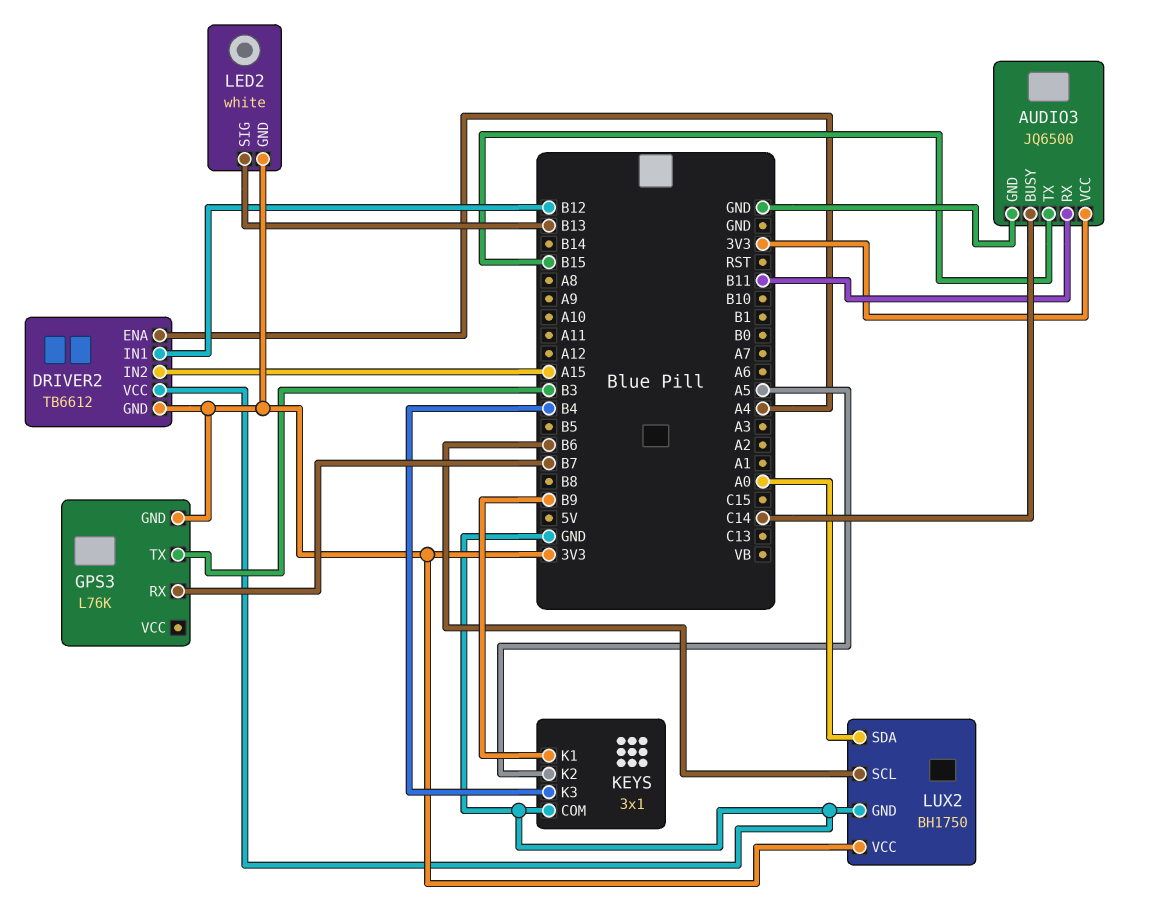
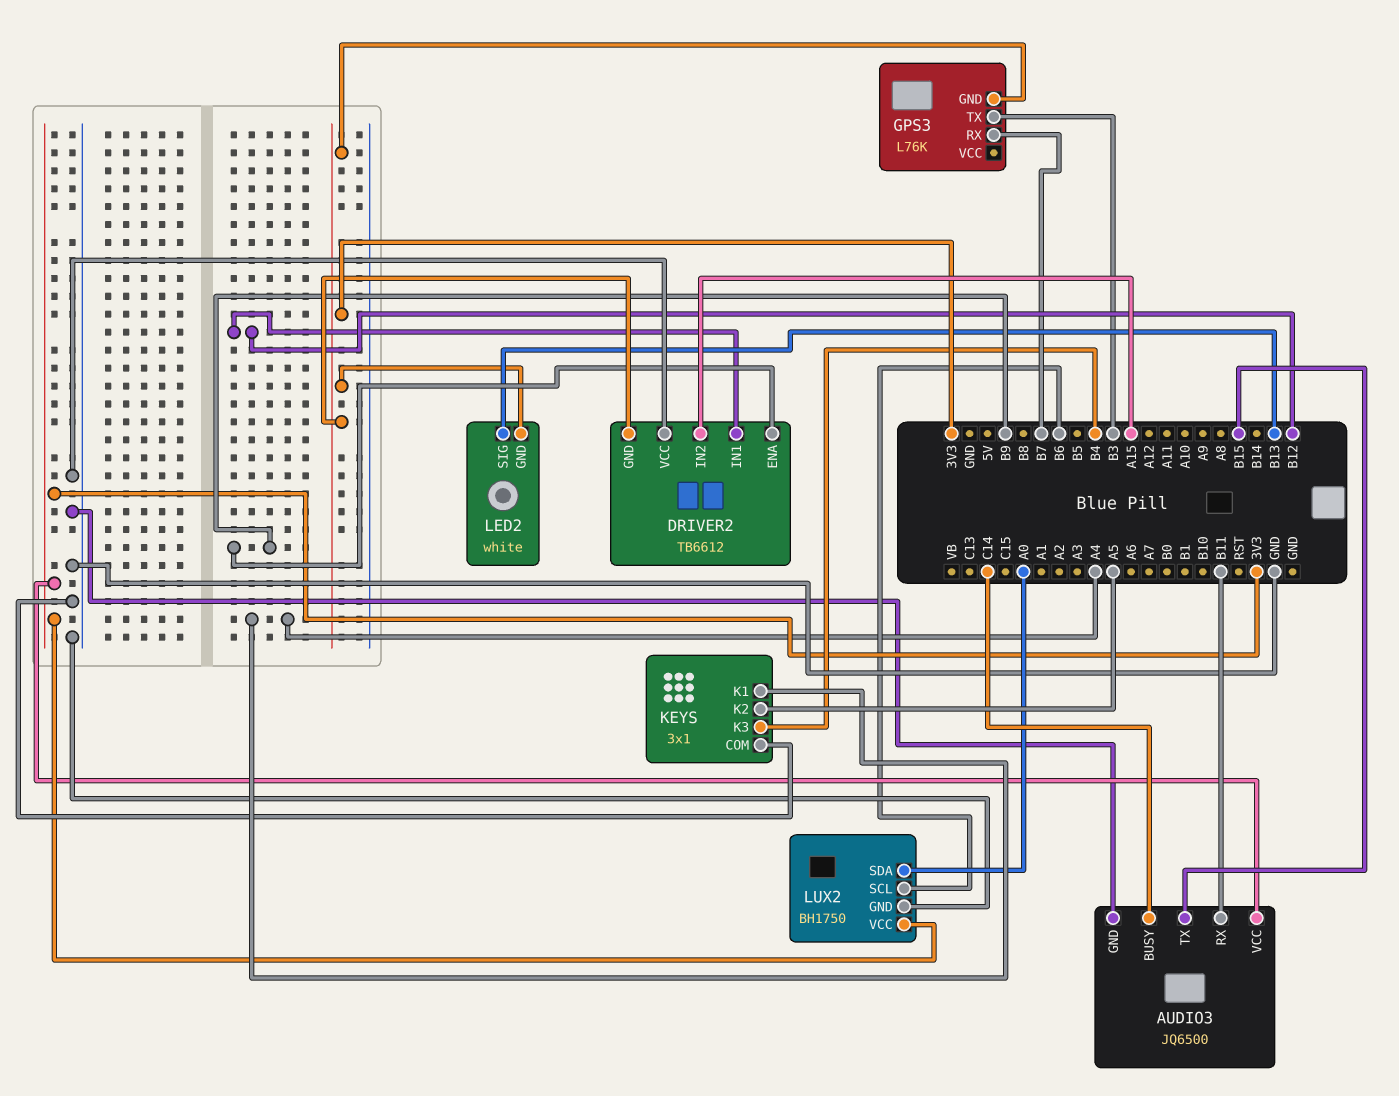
DRIVER2 pin ENA: A4 -> B9
KEYS pin K1: B9 -> A4

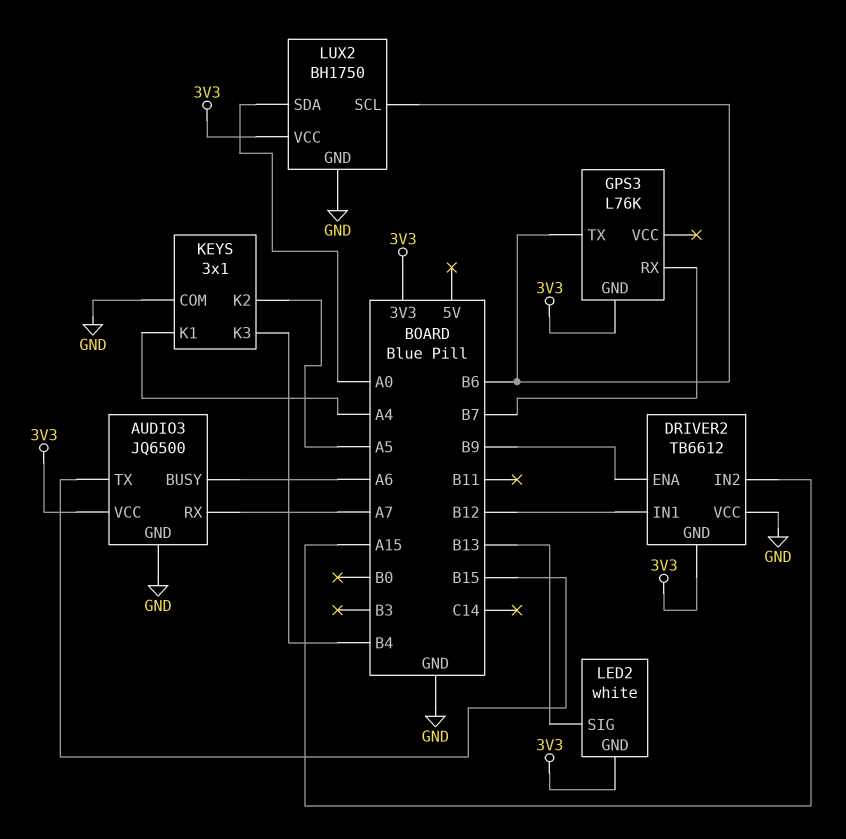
AUDIO3 pin BUSY: C14 -> A6
AUDIO3 pin RX: B11 -> A7
GPS3 pin TX: B3 -> B6

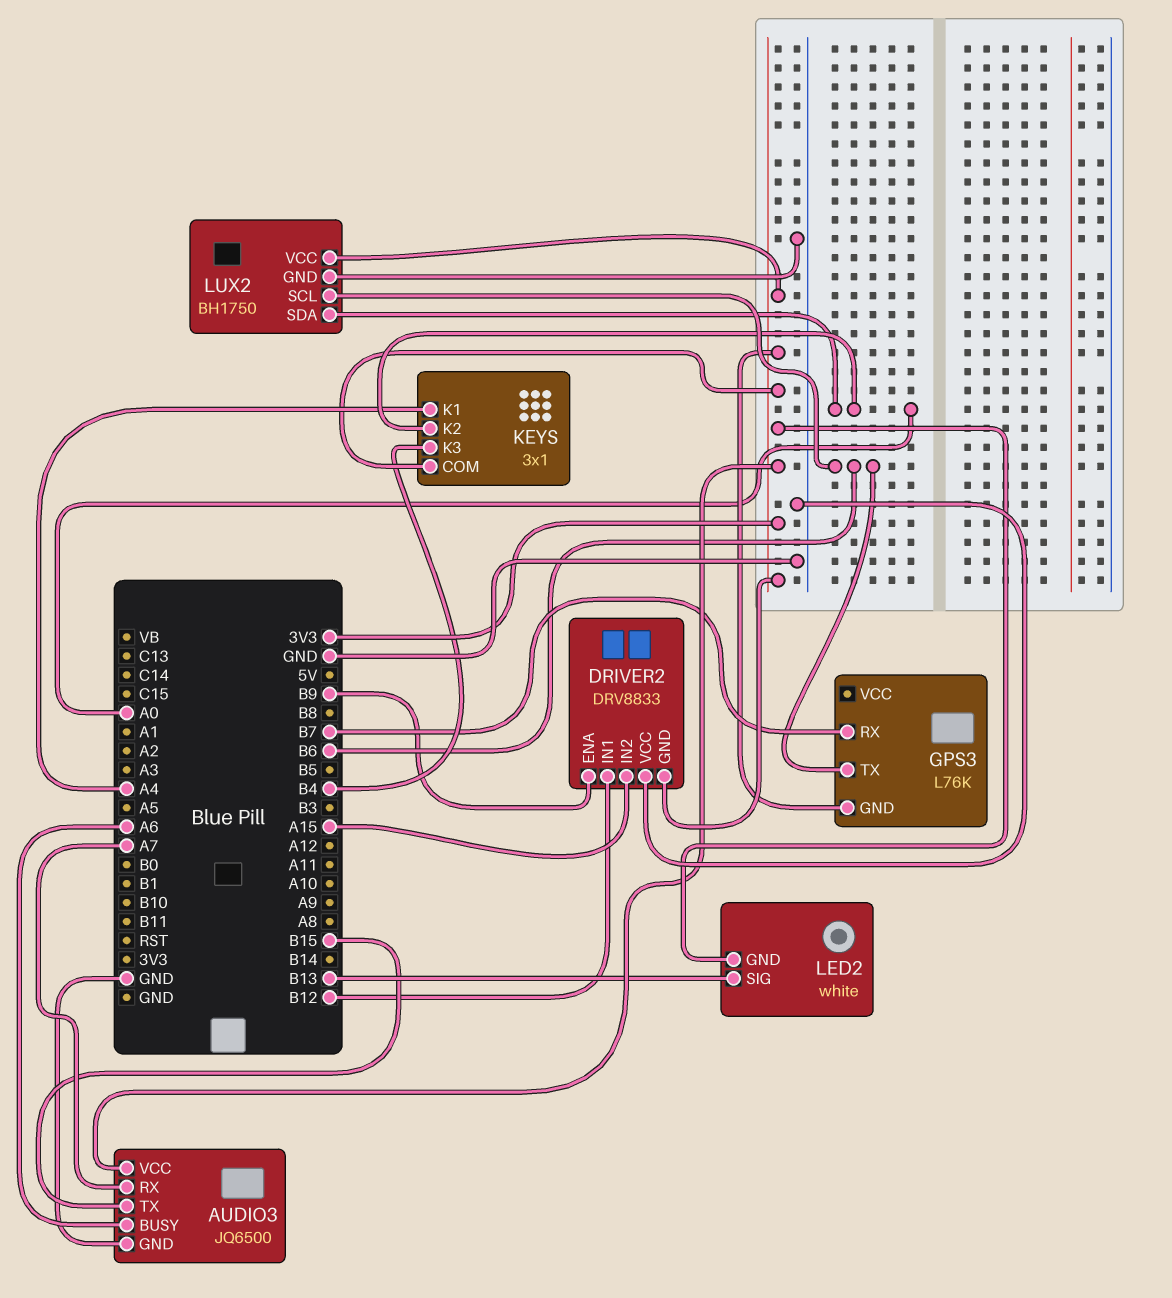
DRIVER2: TB6612 -> DRV8833
KEYS pin COM: GND -> 3V3
KEYS pin K2: A5 -> A0

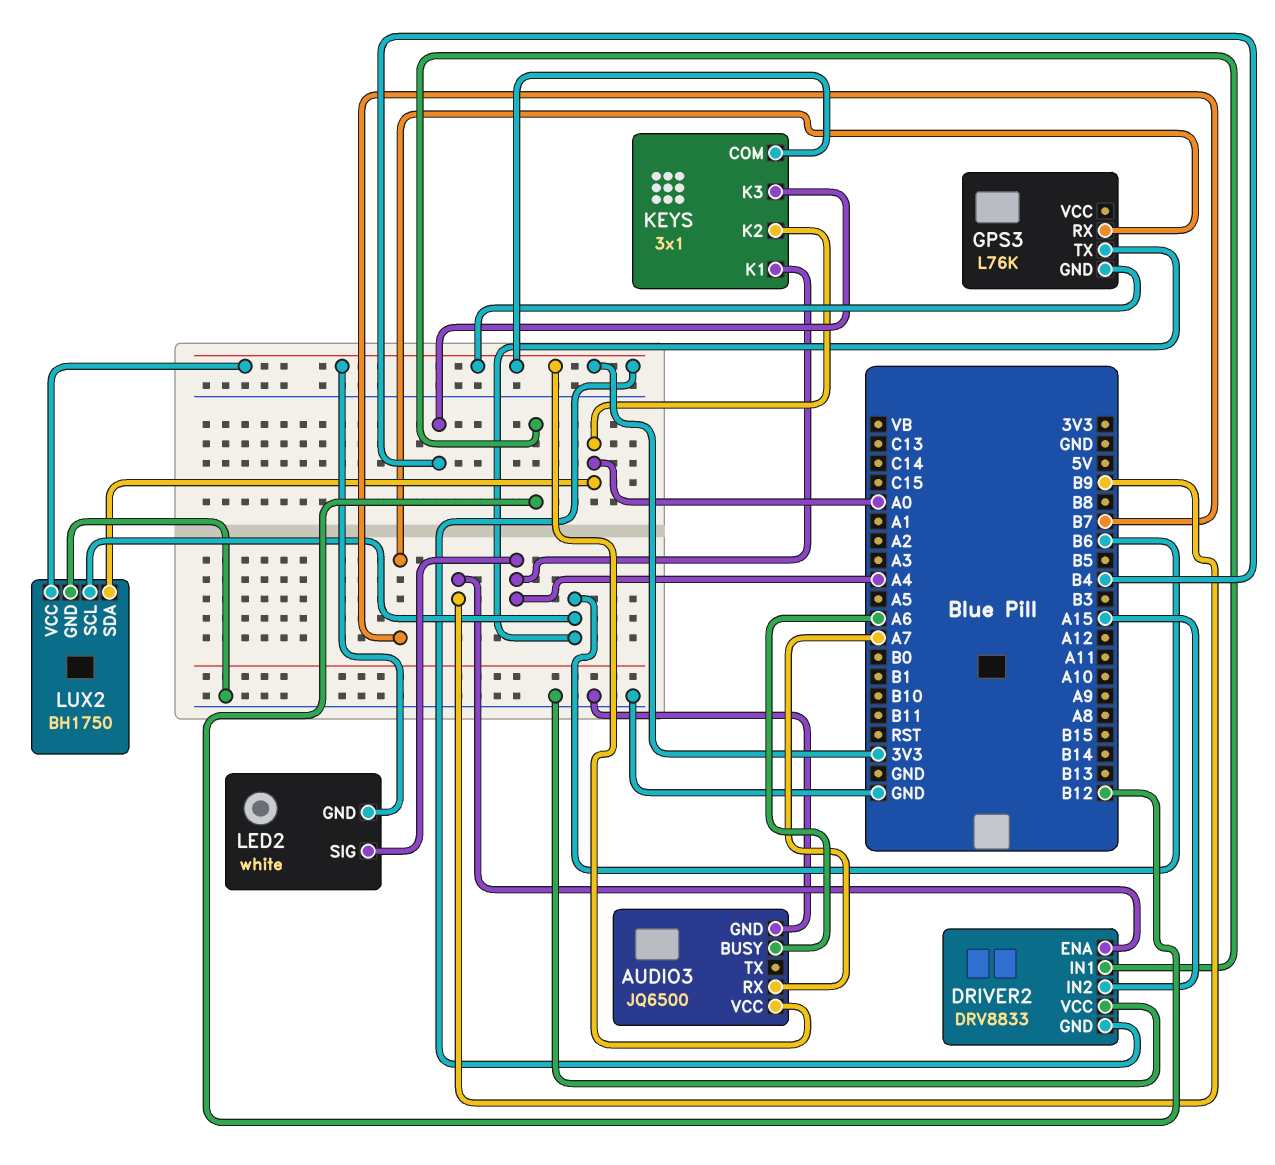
AUDIO3 pin TX: B15 -> none
LED2 pin SIG: B13 -> A4

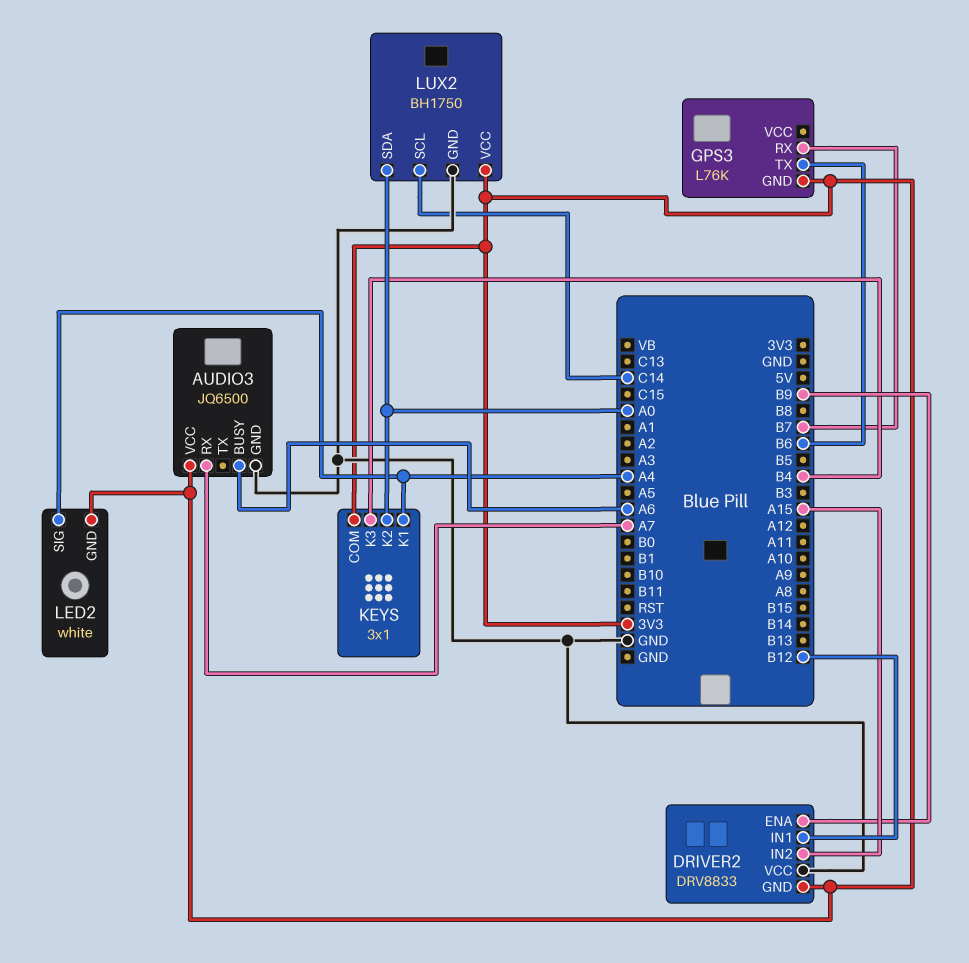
LUX2 pin SCL: B6 -> C14

